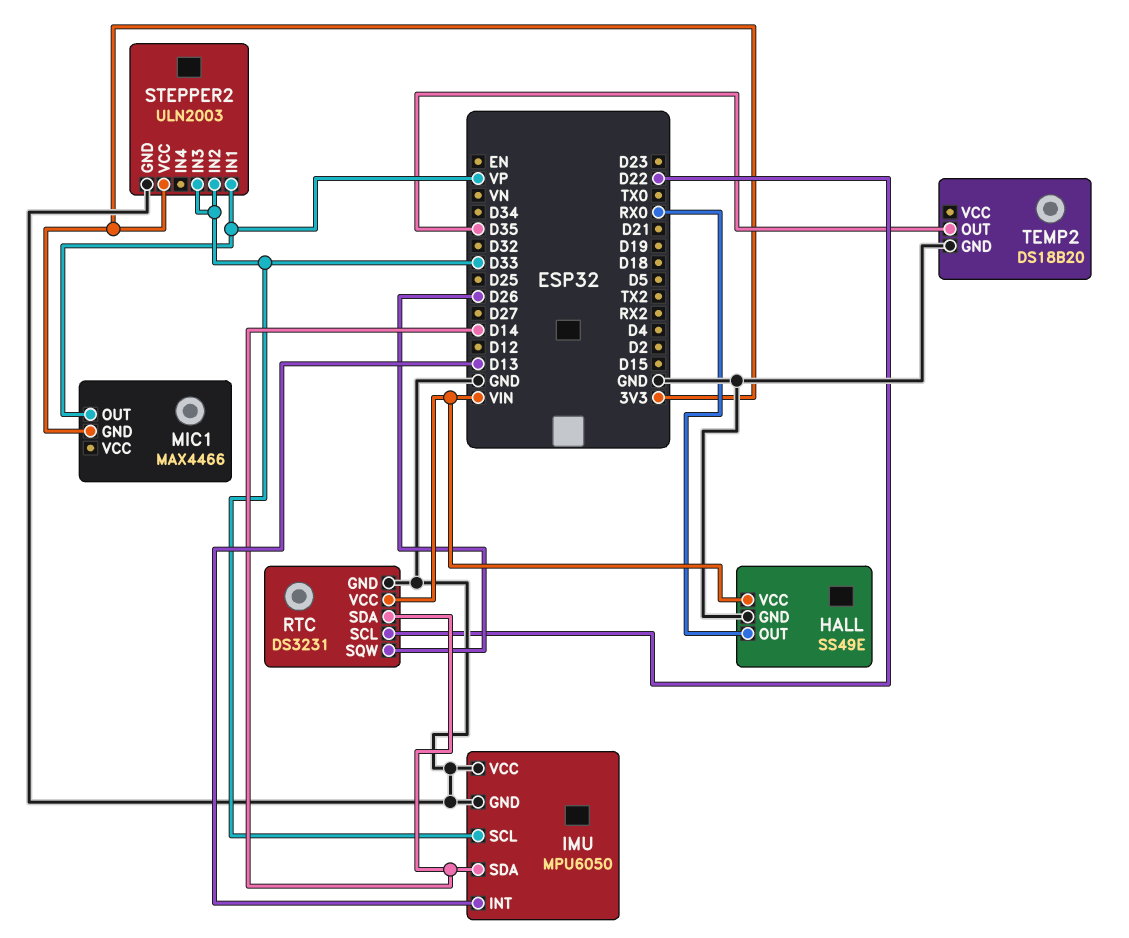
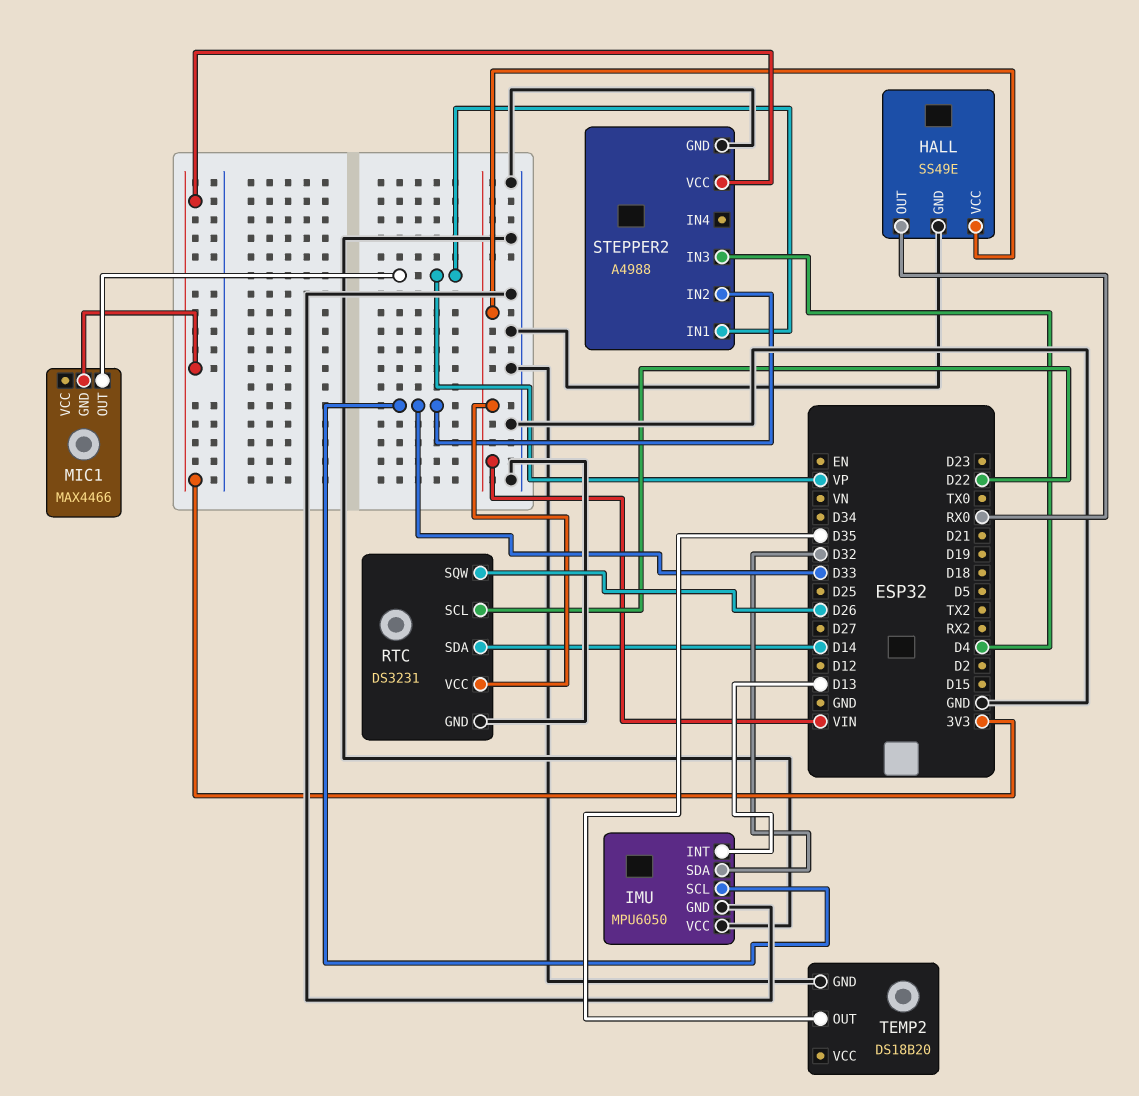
IMU pin SDA: D14 -> D32
STEPPER2: ULN2003 -> A4988
STEPPER2 pin IN3: D33 -> D4

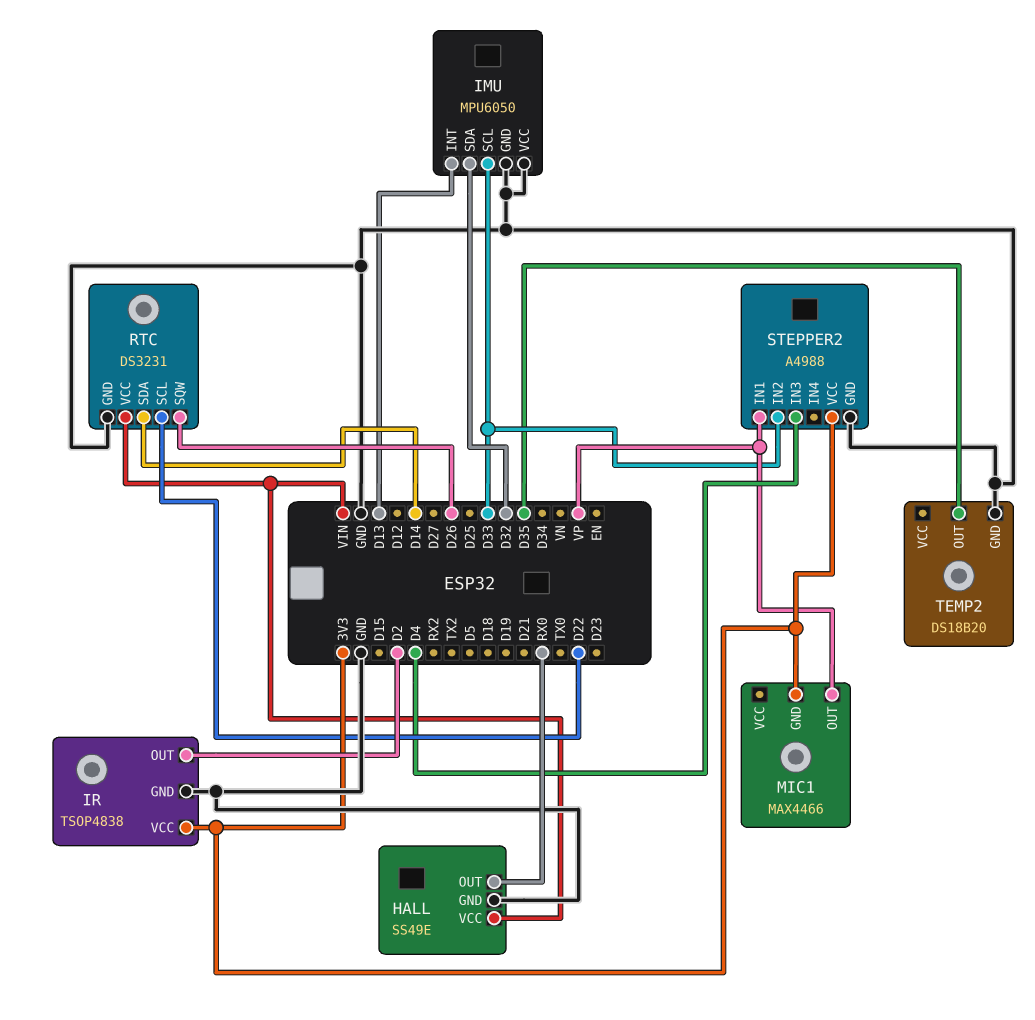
IR: none -> TSOP4838
IR pin GND: none -> GND
IR pin OUT: none -> D2
IR pin VCC: none -> 3V3

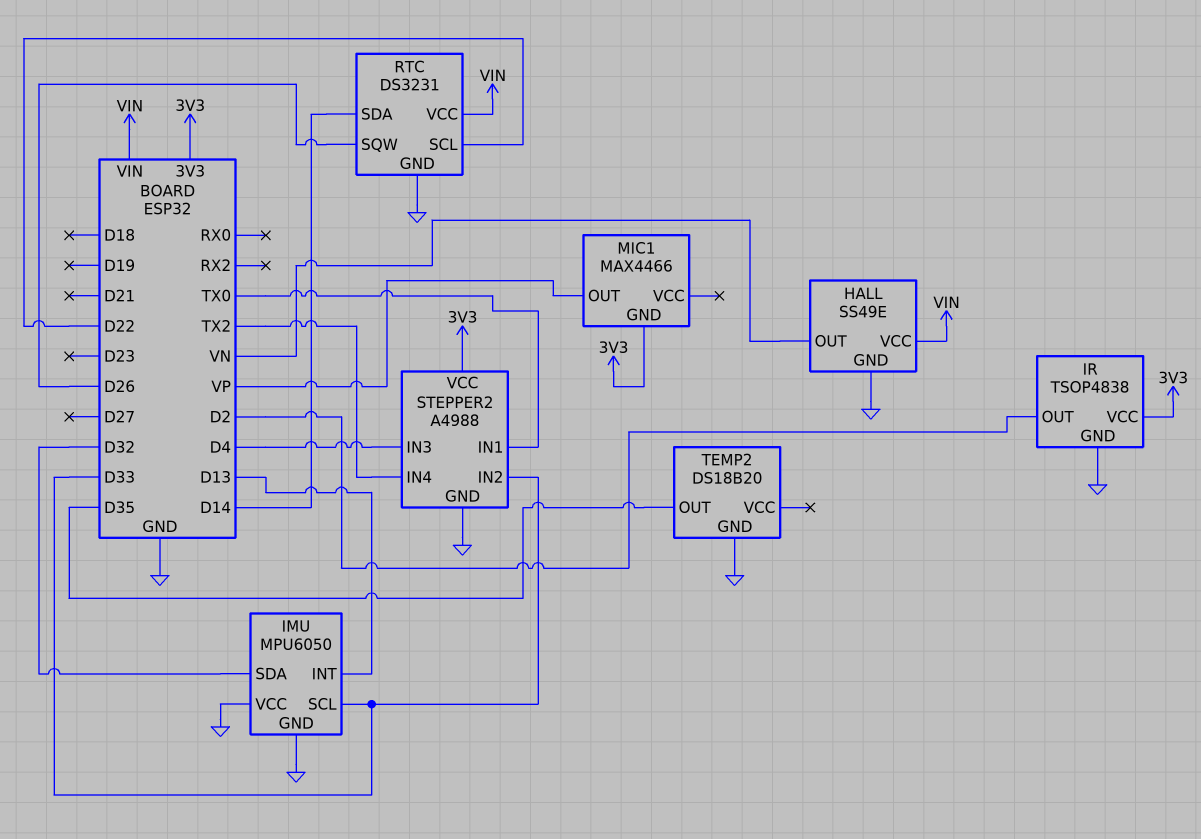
HALL pin OUT: RX0 -> VN
STEPPER2 pin IN1: VP -> TX0
STEPPER2 pin IN4: none -> TX2

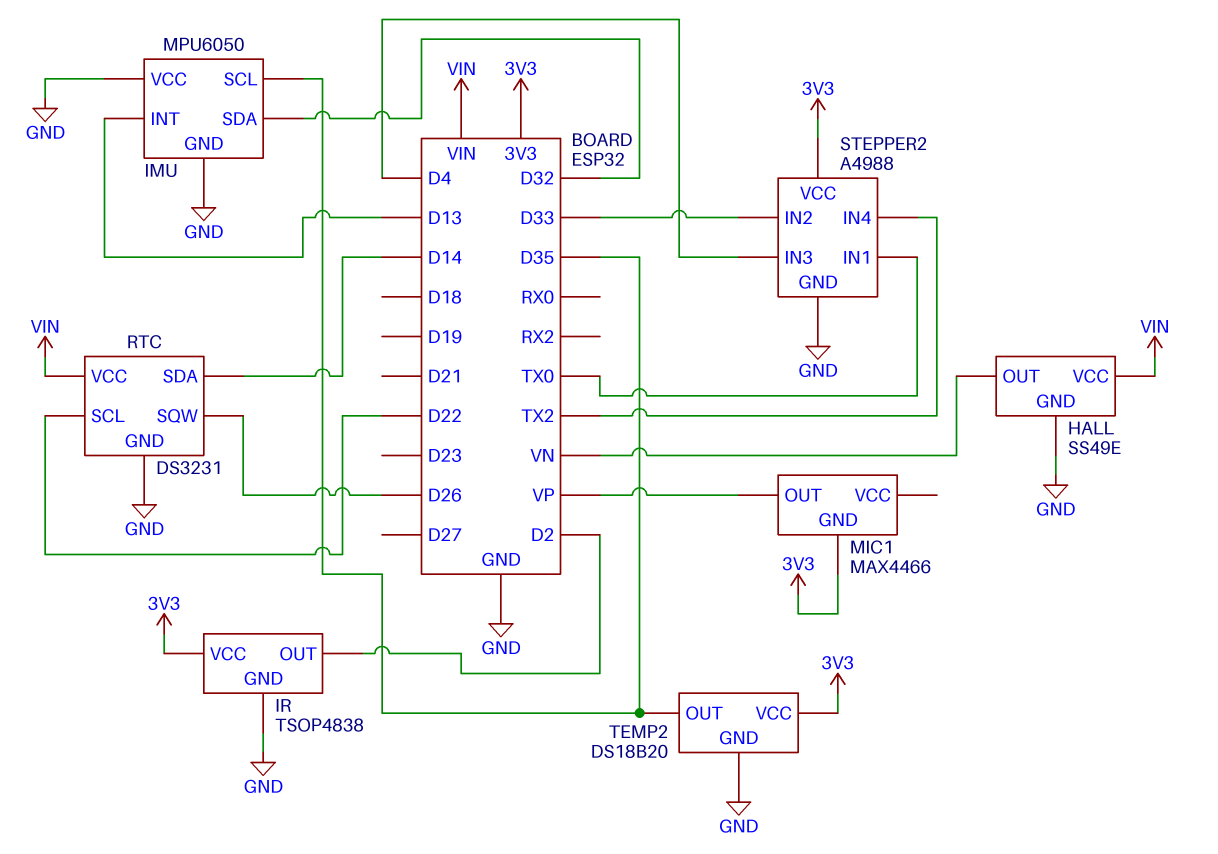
IMU pin SCL: D33 -> D35
TEMP2 pin VCC: none -> 3V3

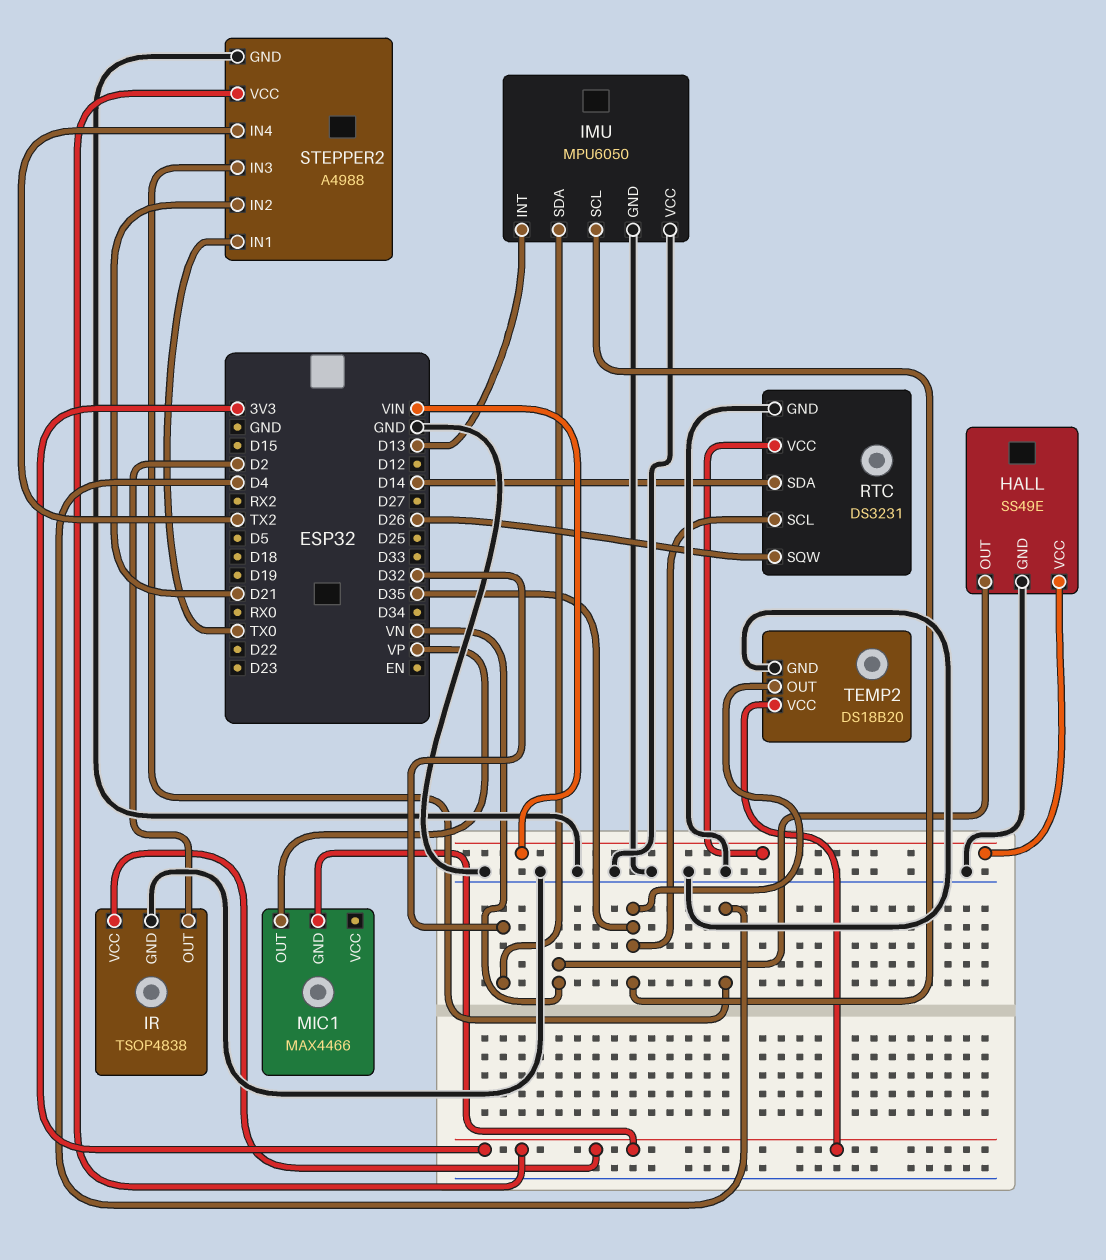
RTC pin SCL: D22 -> D35
STEPPER2 pin IN2: D33 -> D21

